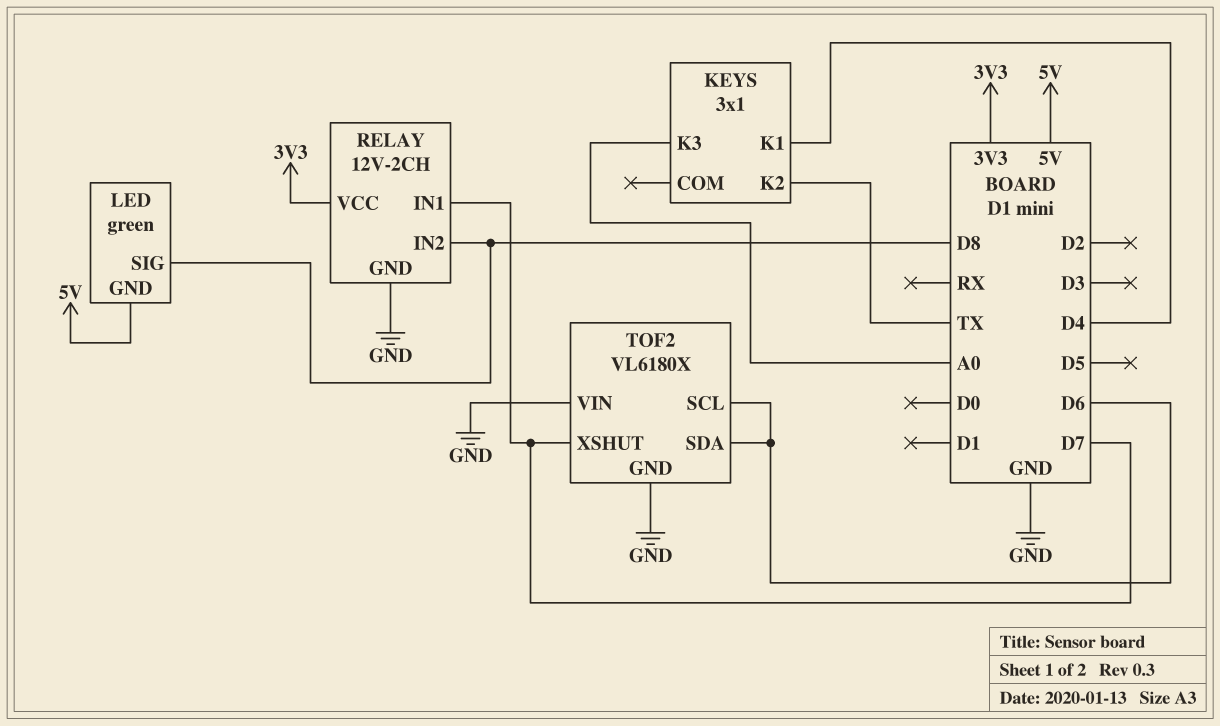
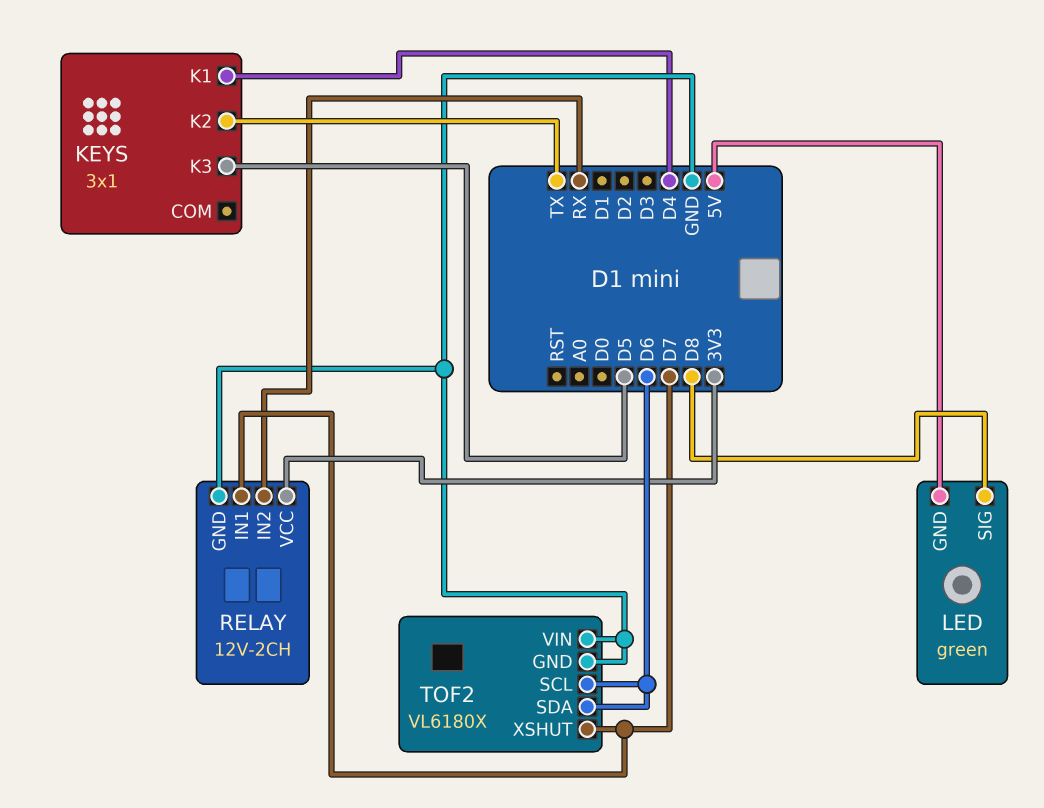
KEYS pin K3: A0 -> D5
RELAY pin IN2: D8 -> RX

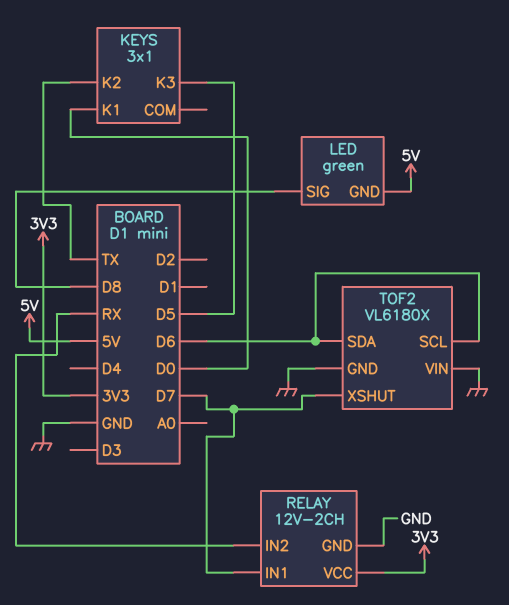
KEYS pin K1: D4 -> D0

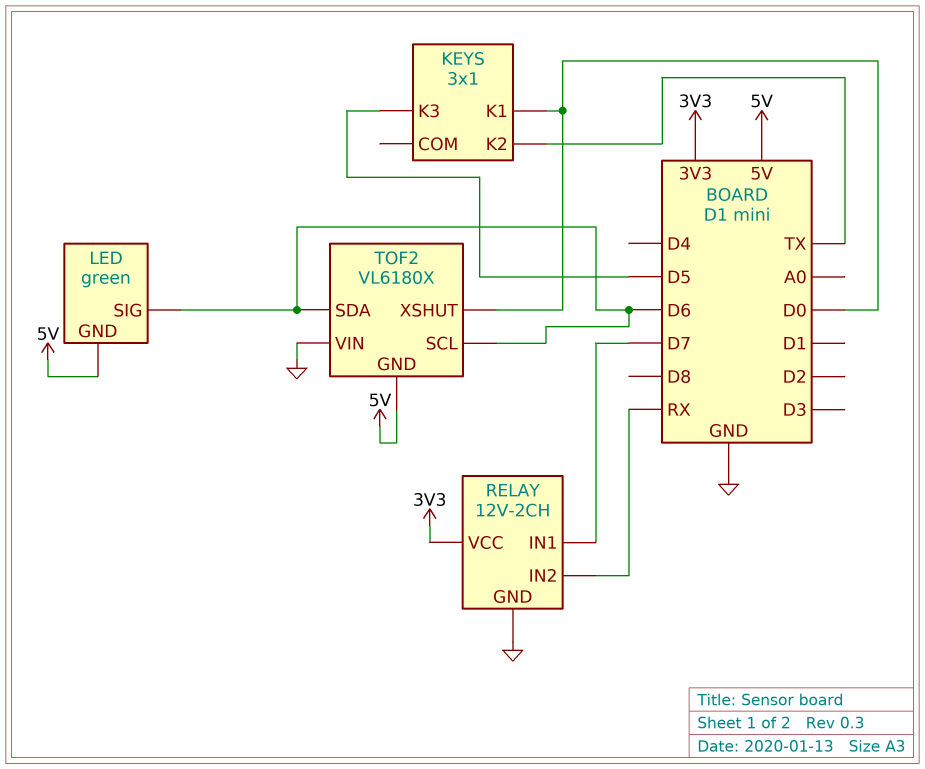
LED pin SIG: D8 -> D6
TOF2 pin GND: GND -> 5V
TOF2 pin XSHUT: D7 -> D0

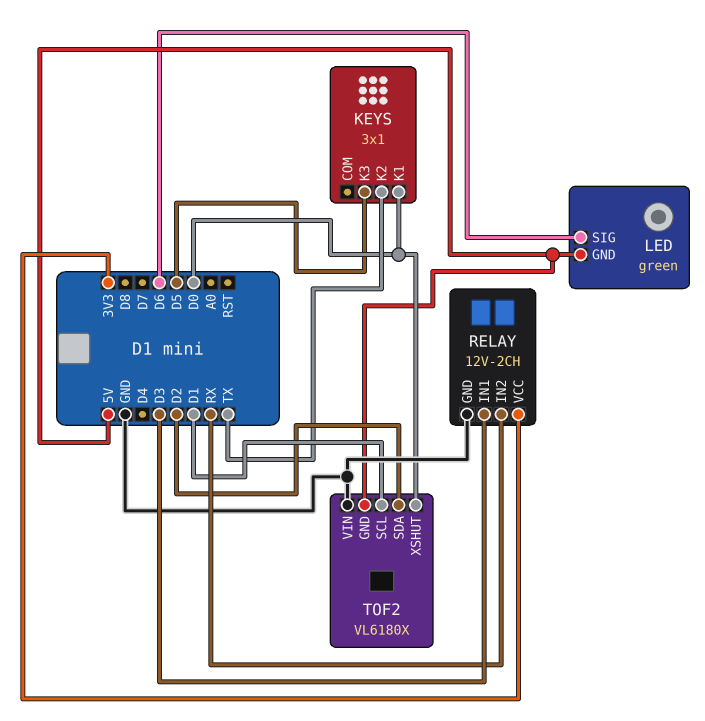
RELAY pin IN1: D7 -> D3
TOF2 pin SCL: D6 -> D1
TOF2 pin SDA: D6 -> D2

